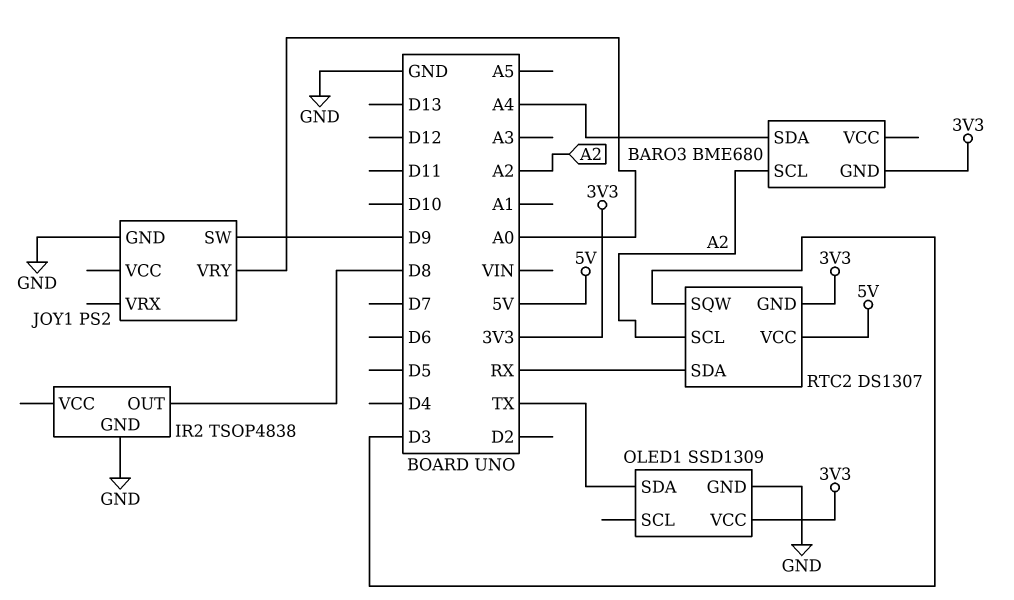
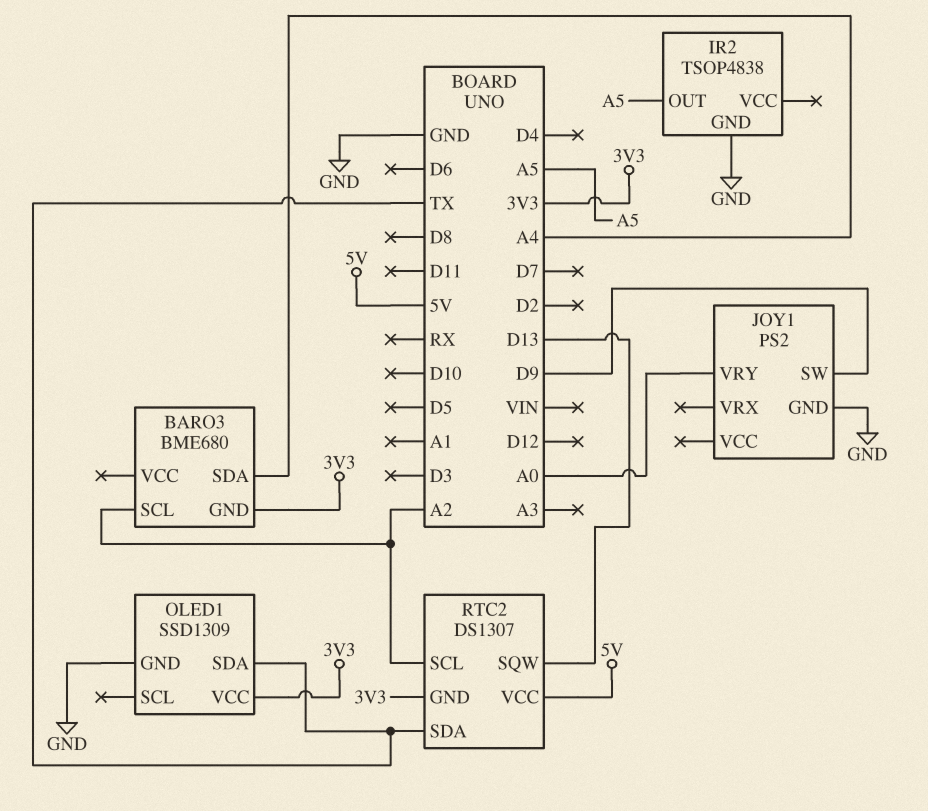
IR2 pin OUT: D8 -> A5
RTC2 pin SDA: RX -> TX
RTC2 pin SQW: D3 -> D13

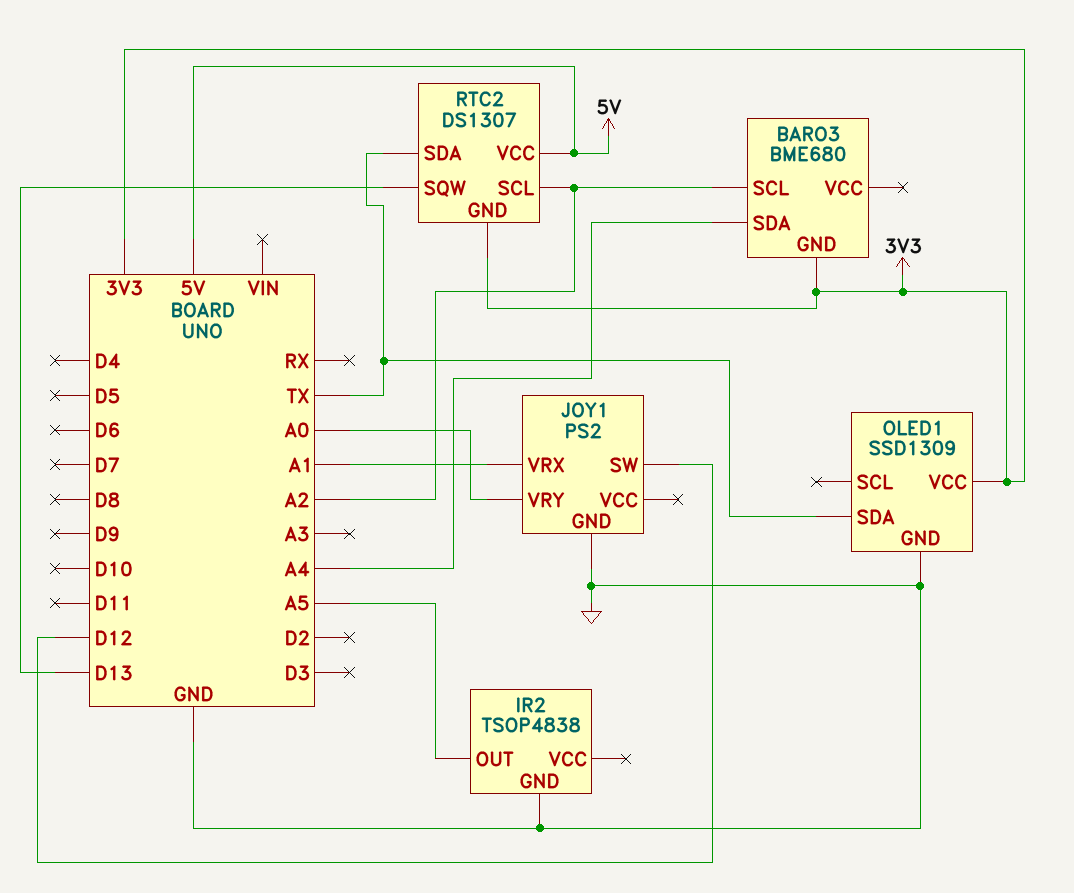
JOY1 pin SW: D9 -> D12
JOY1 pin VRX: none -> A1

